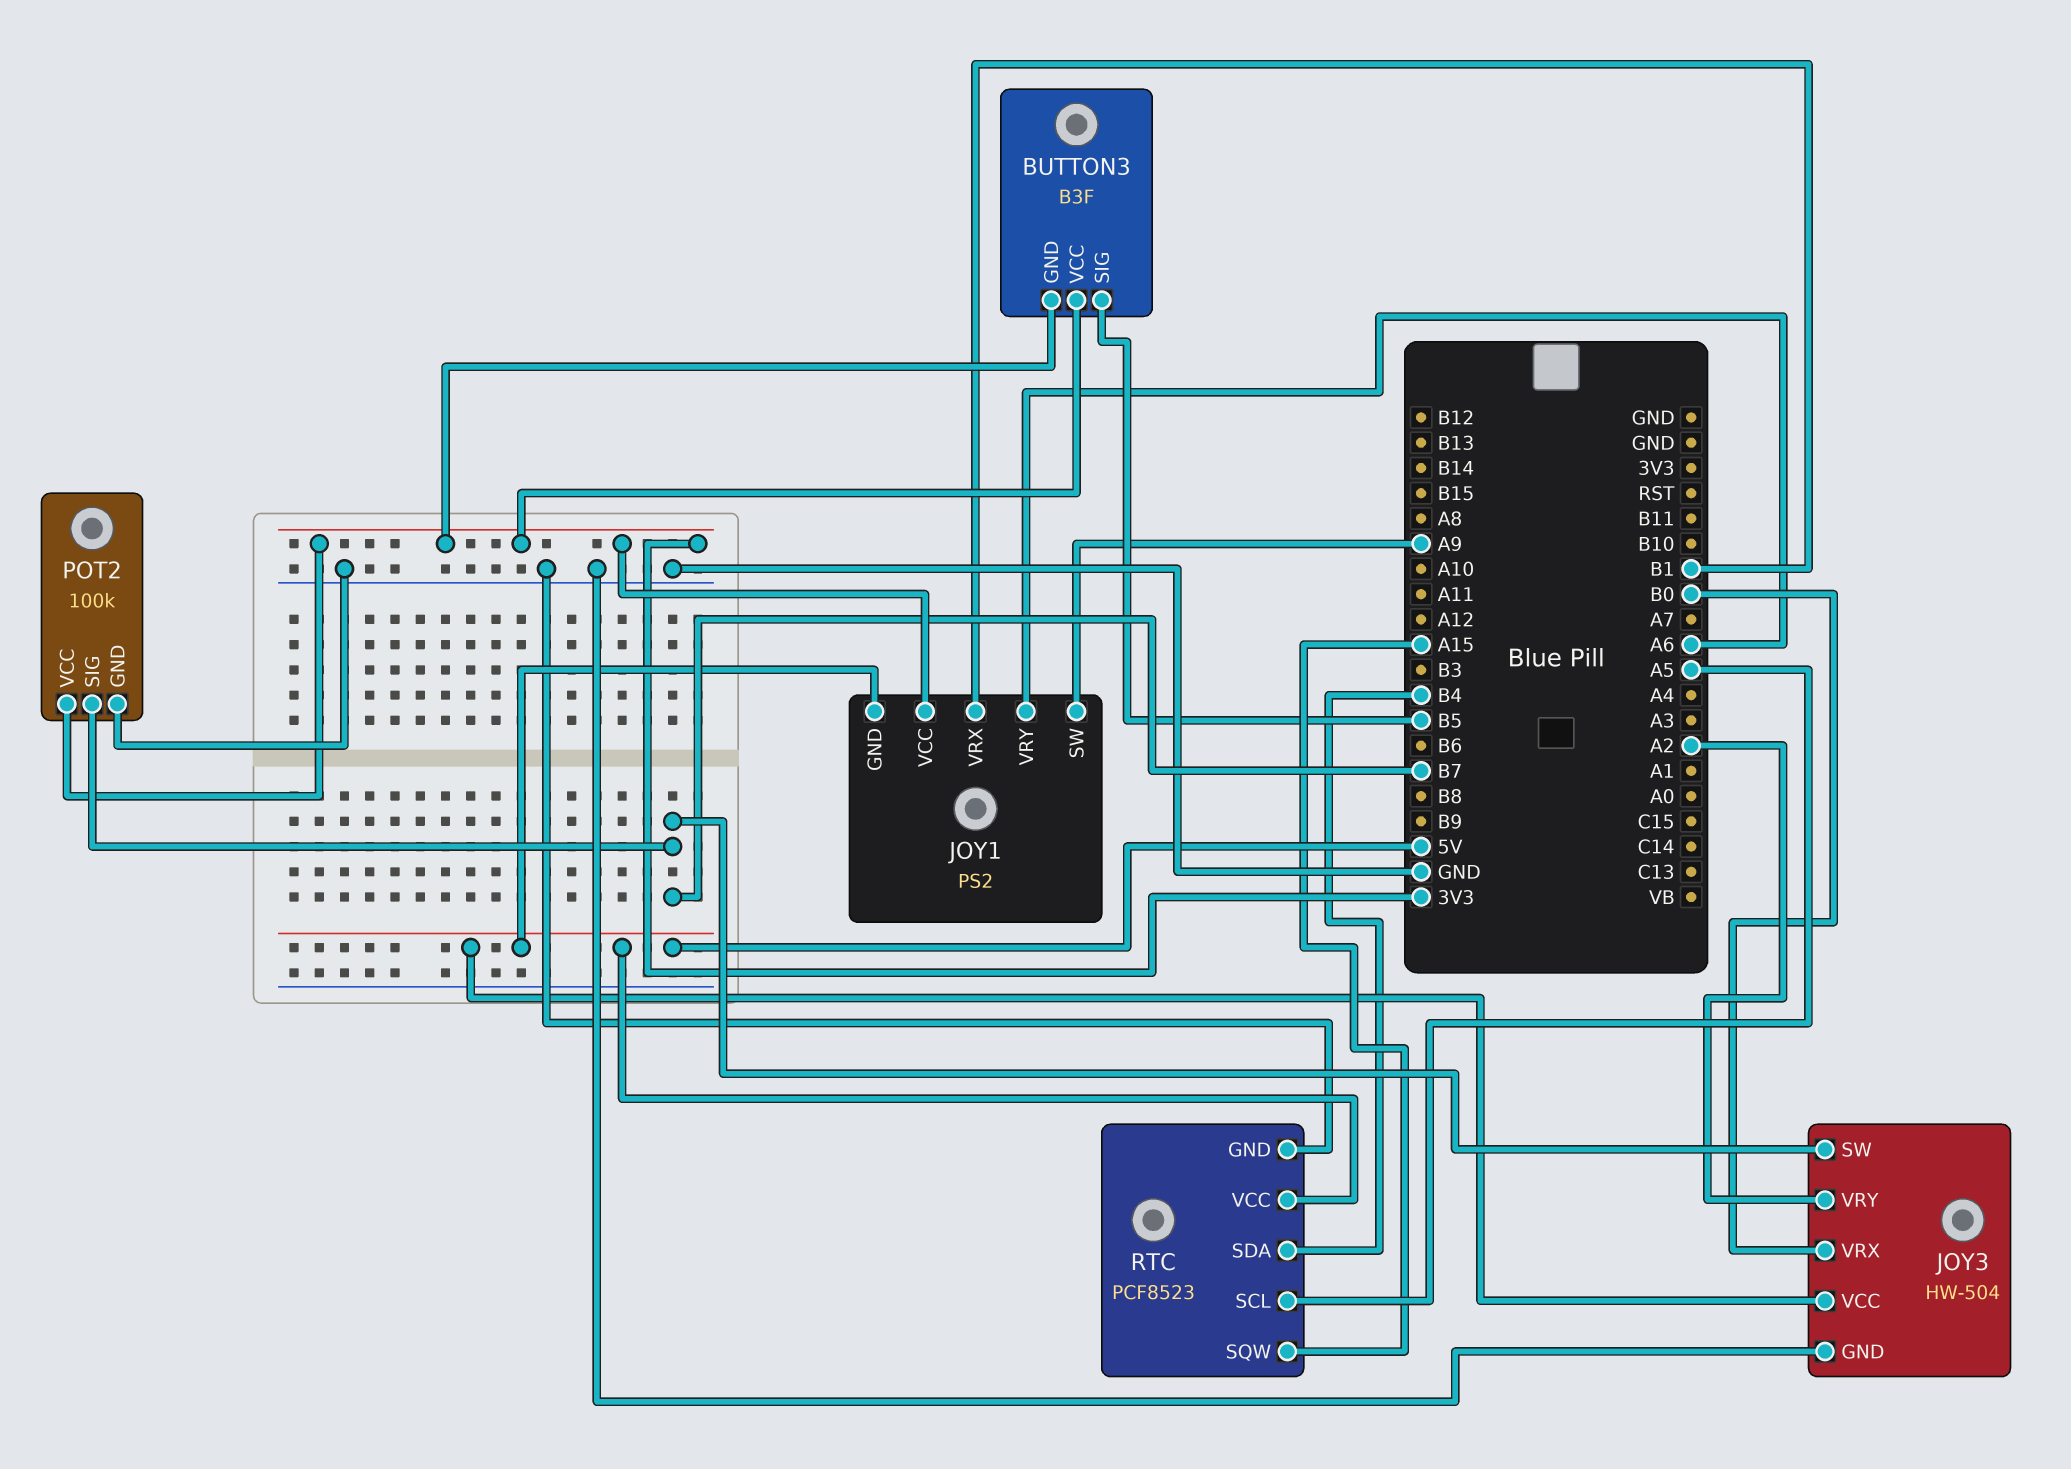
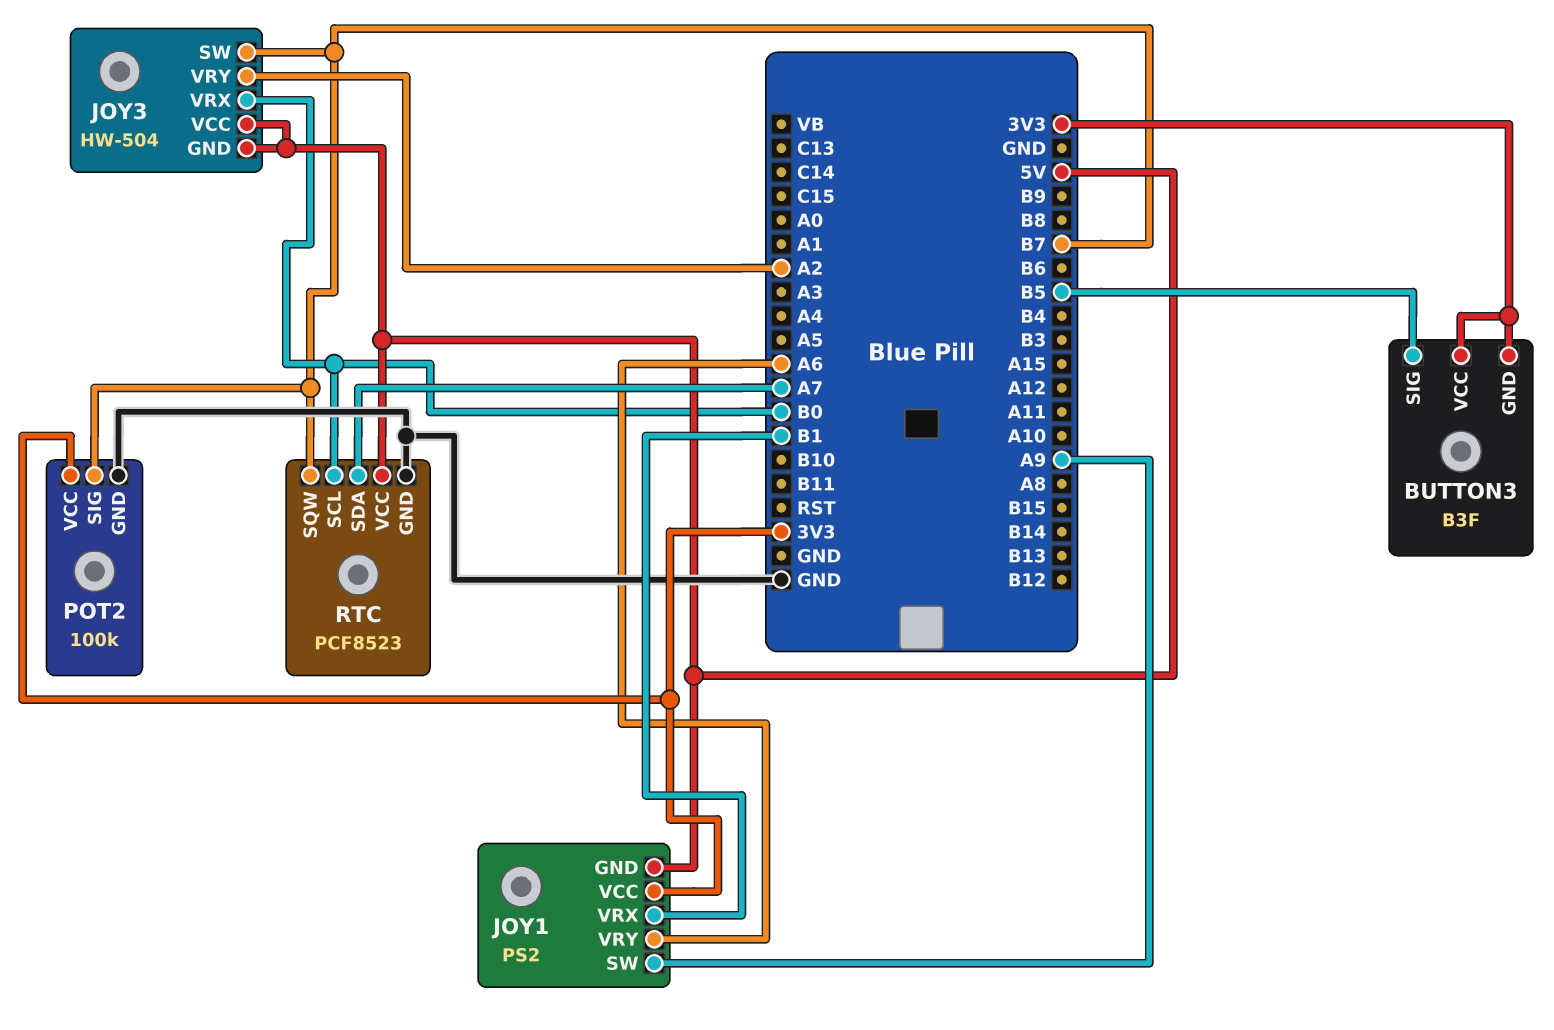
JOY3 pin GND: GND -> 5V
RTC pin SCL: A5 -> B0
RTC pin SDA: B4 -> A7
RTC pin SQW: A15 -> B7

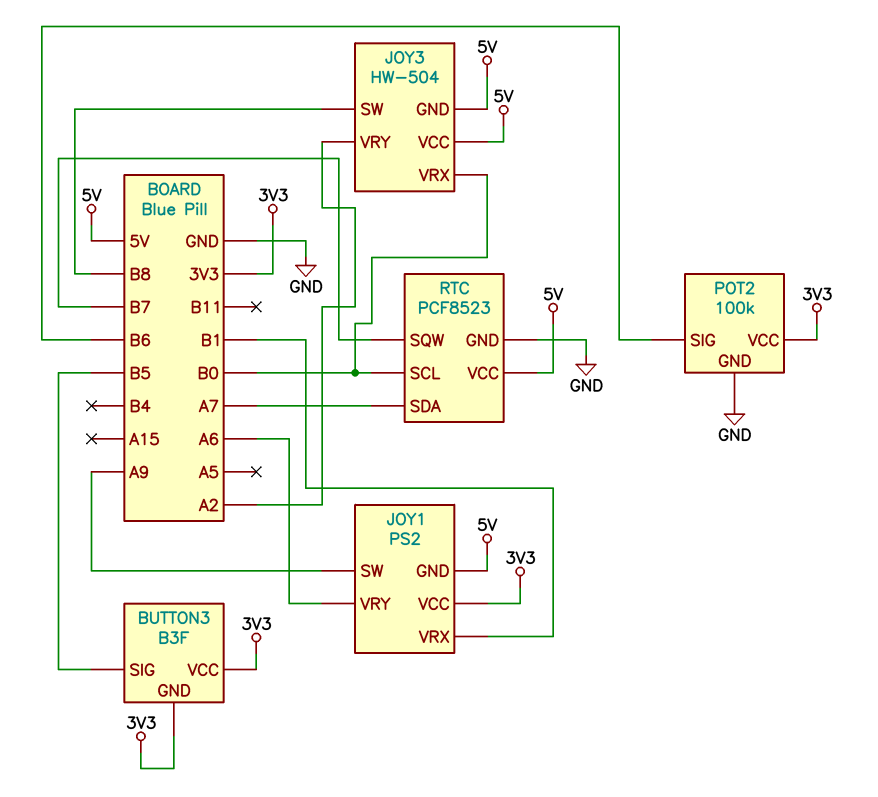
JOY3 pin SW: B7 -> B8
POT2 pin SIG: B7 -> B6

